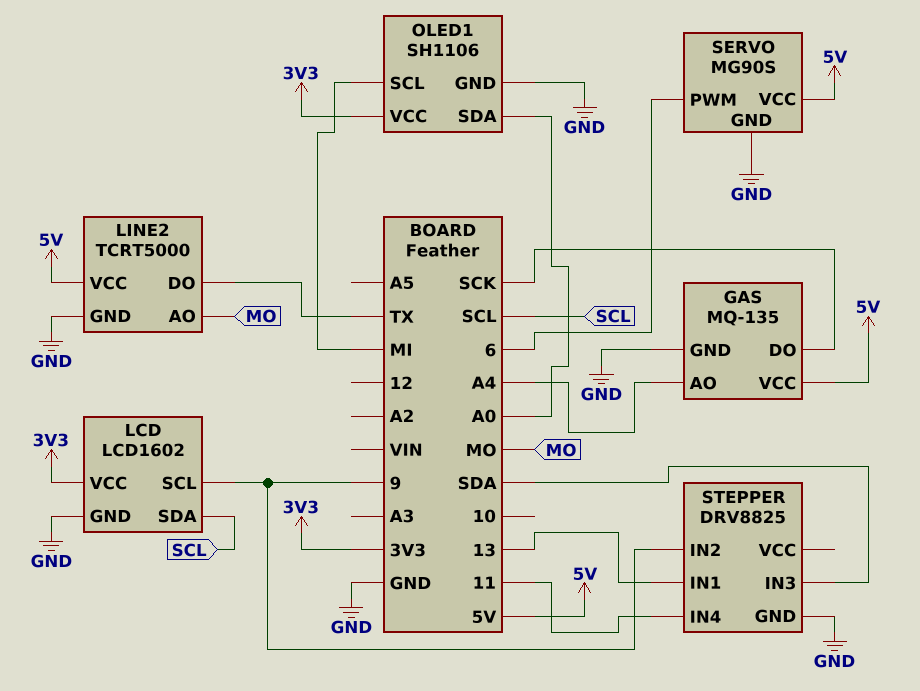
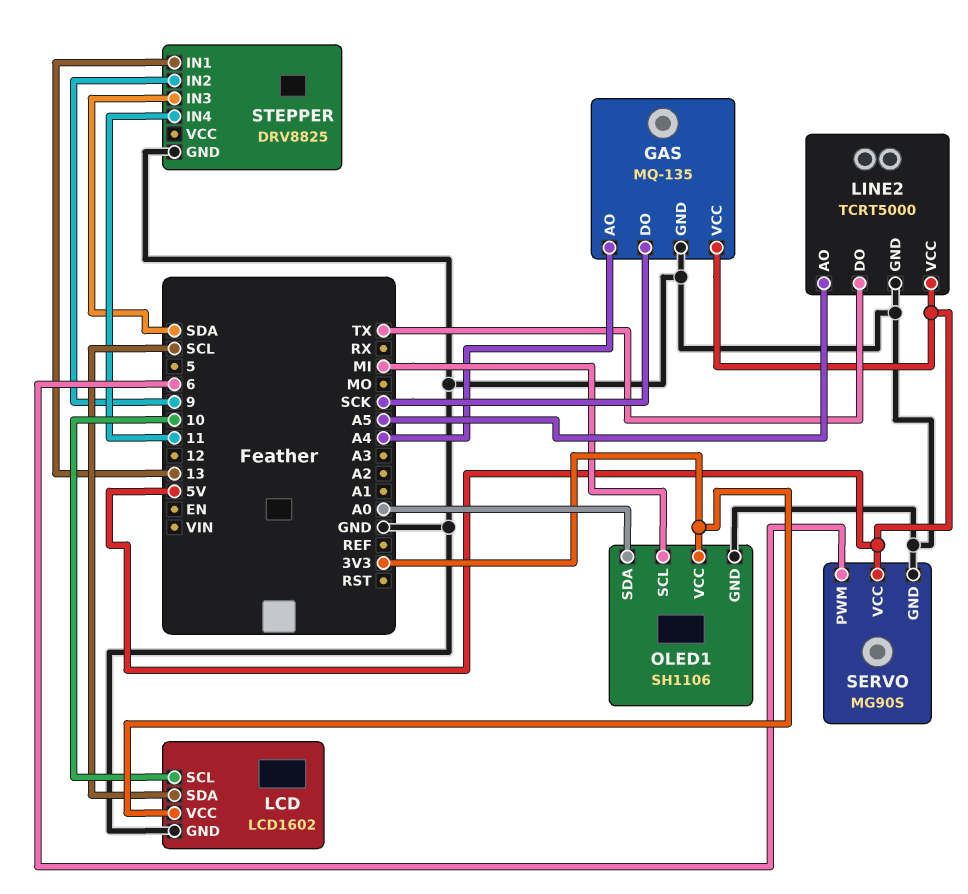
LCD pin SCL: 9 -> 10
LINE2 pin AO: MO -> A5

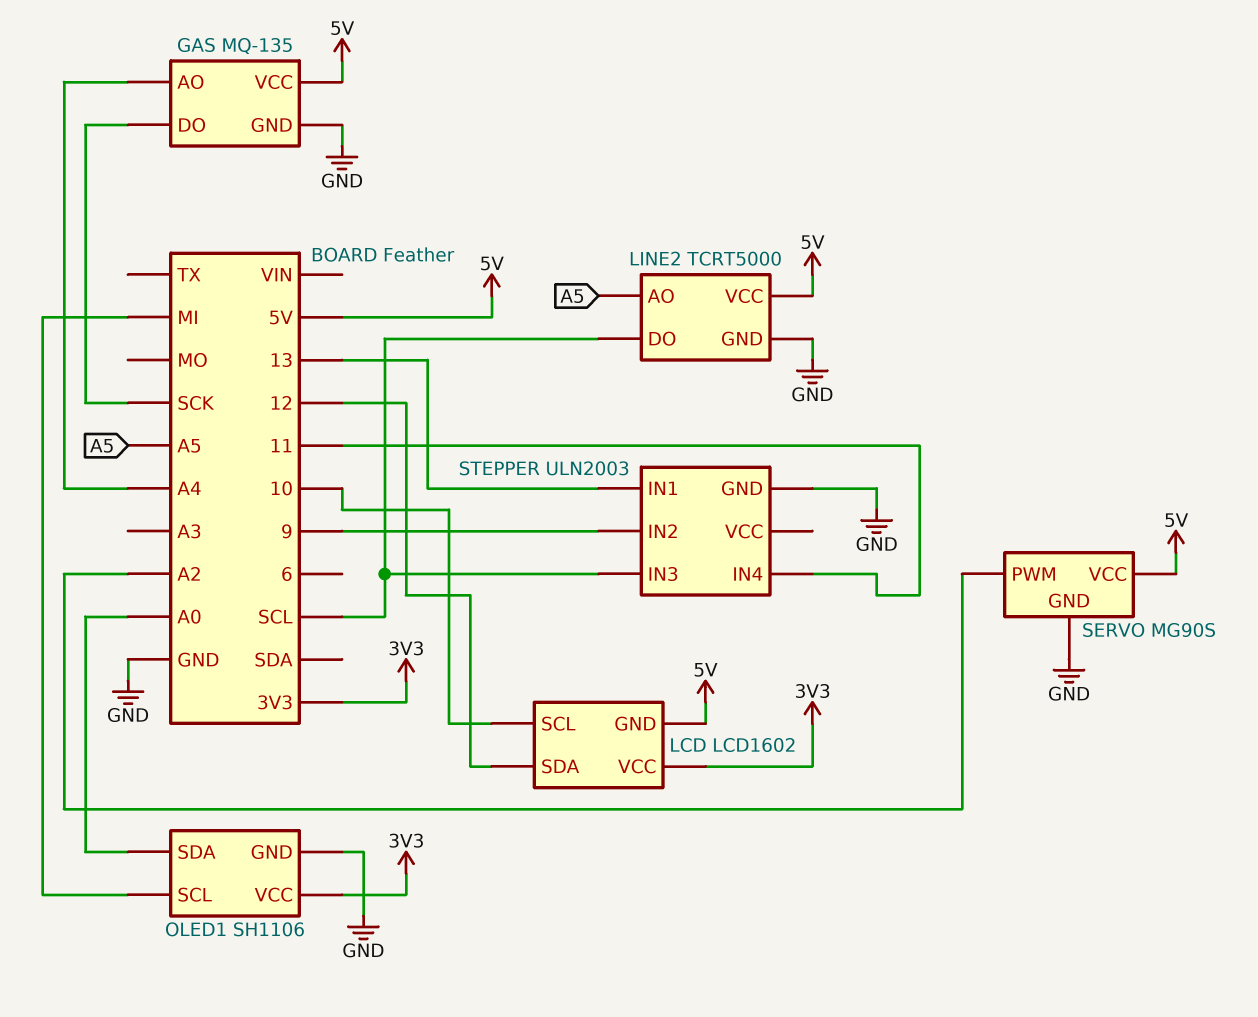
LCD pin GND: GND -> 5V
LCD pin SDA: SCL -> 12
LINE2 pin DO: TX -> SCL
SERVO pin PWM: 6 -> A2
STEPPER: DRV8825 -> ULN2003
STEPPER pin IN3: SDA -> SCL

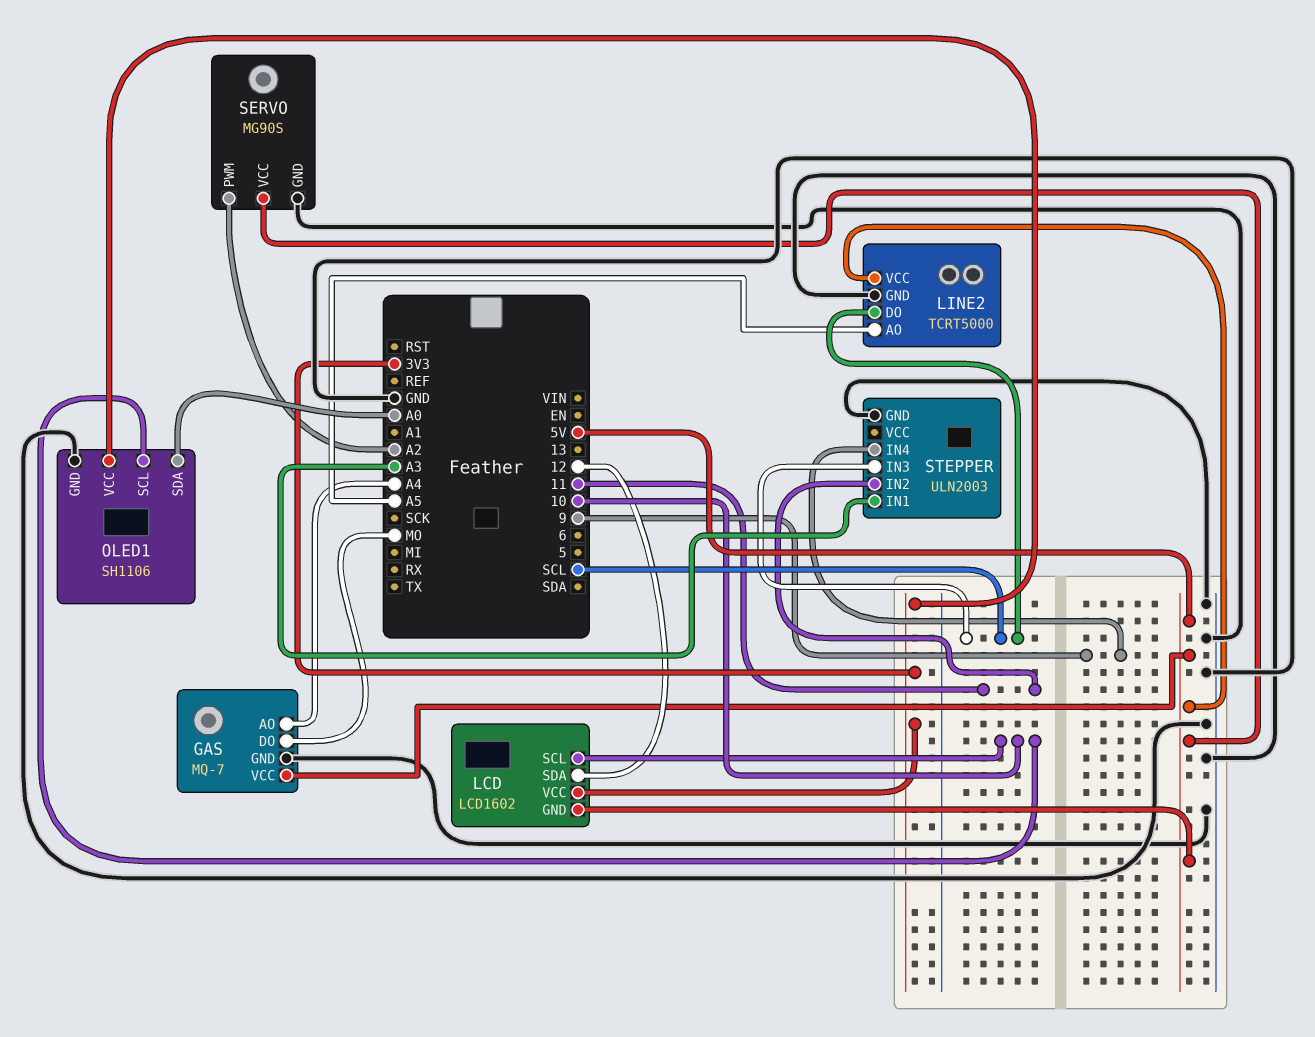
GAS: MQ-135 -> MQ-7
GAS pin DO: SCK -> MO
OLED1 pin SCL: MI -> 10
STEPPER pin IN1: 13 -> A3
STEPPER pin IN2: 9 -> 11
STEPPER pin IN4: 11 -> 9

